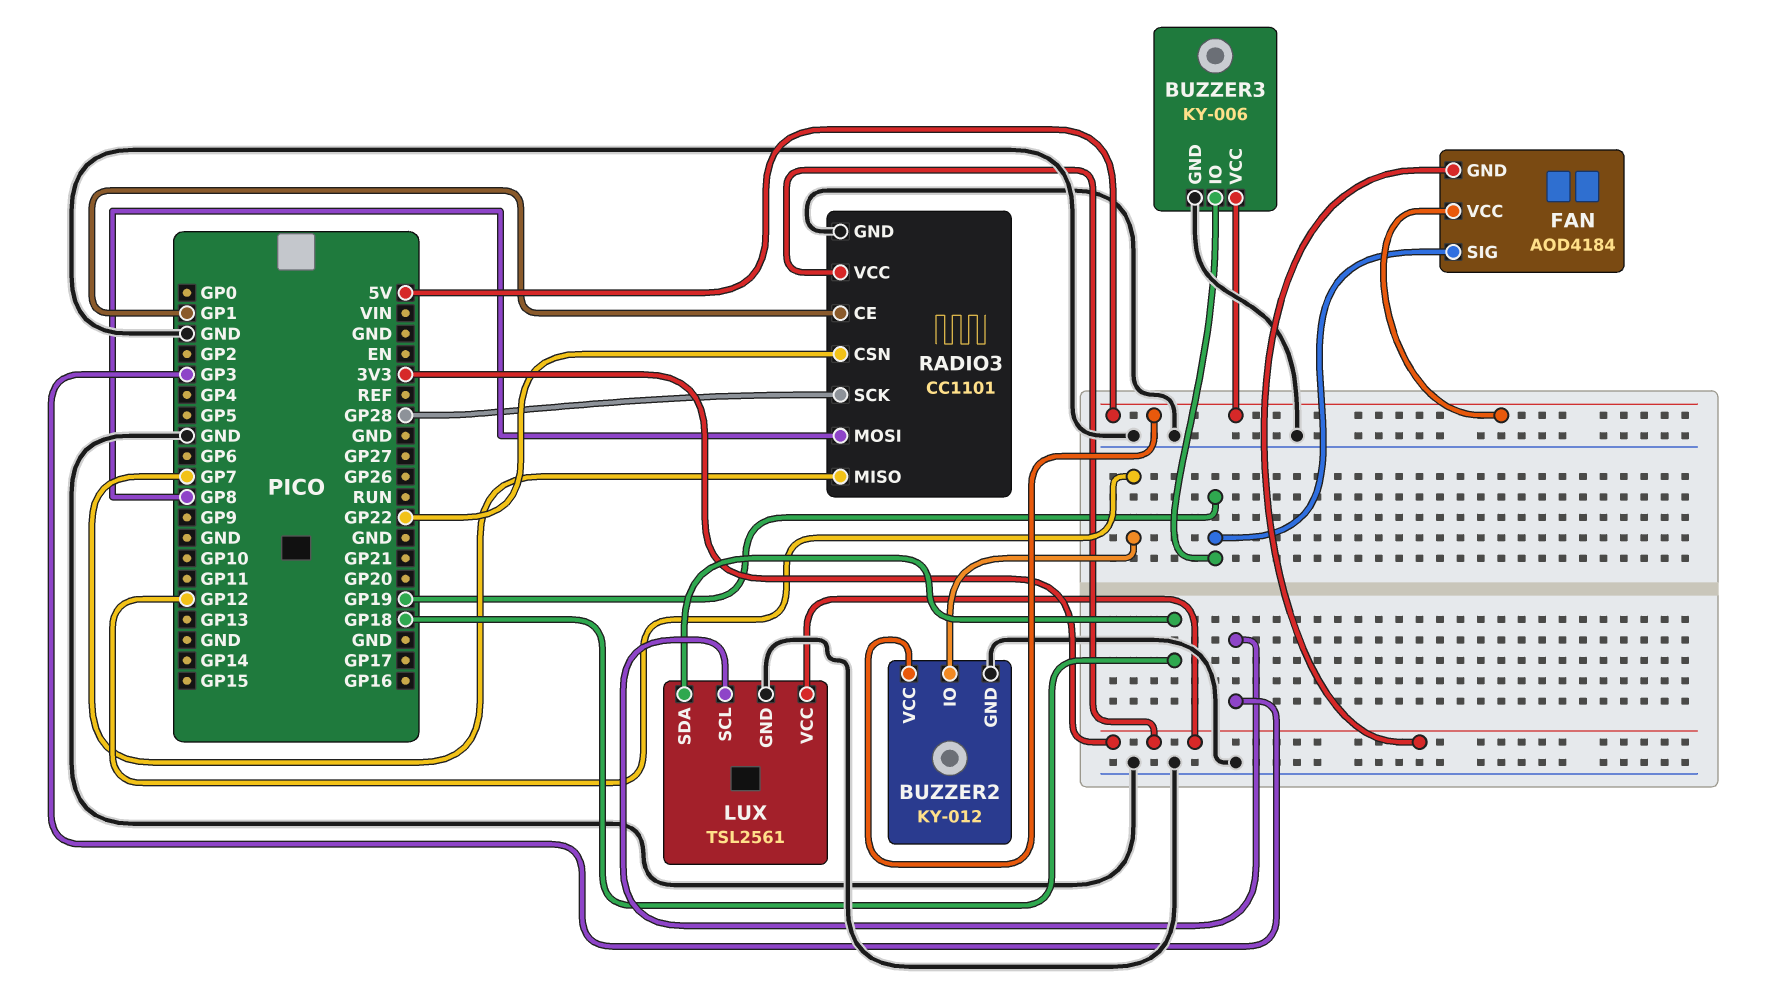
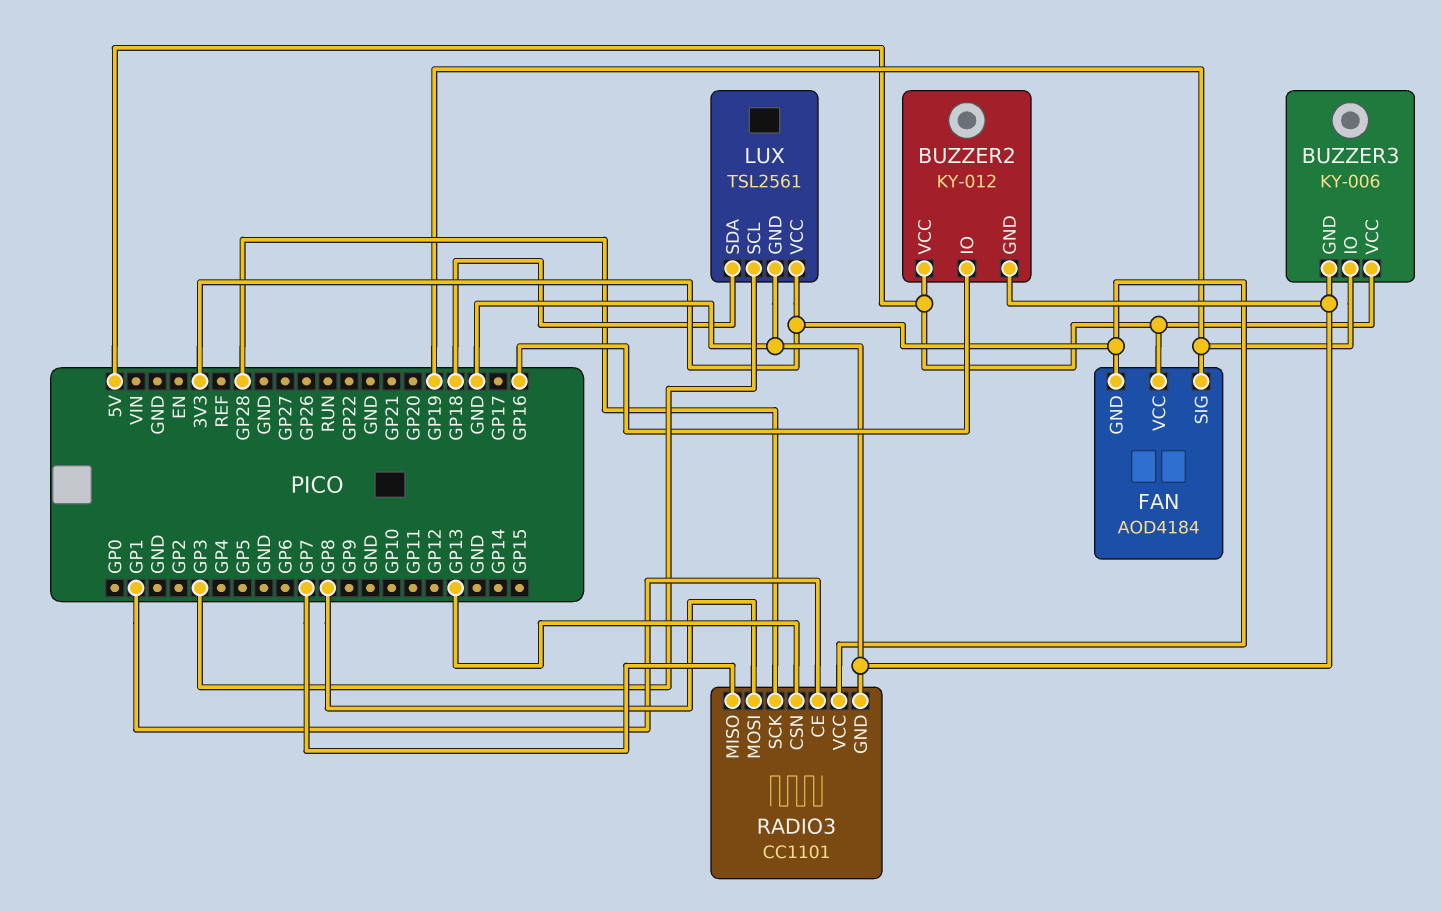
BUZZER2 pin IO: GP12 -> GP16
RADIO3 pin CSN: GP22 -> GP13

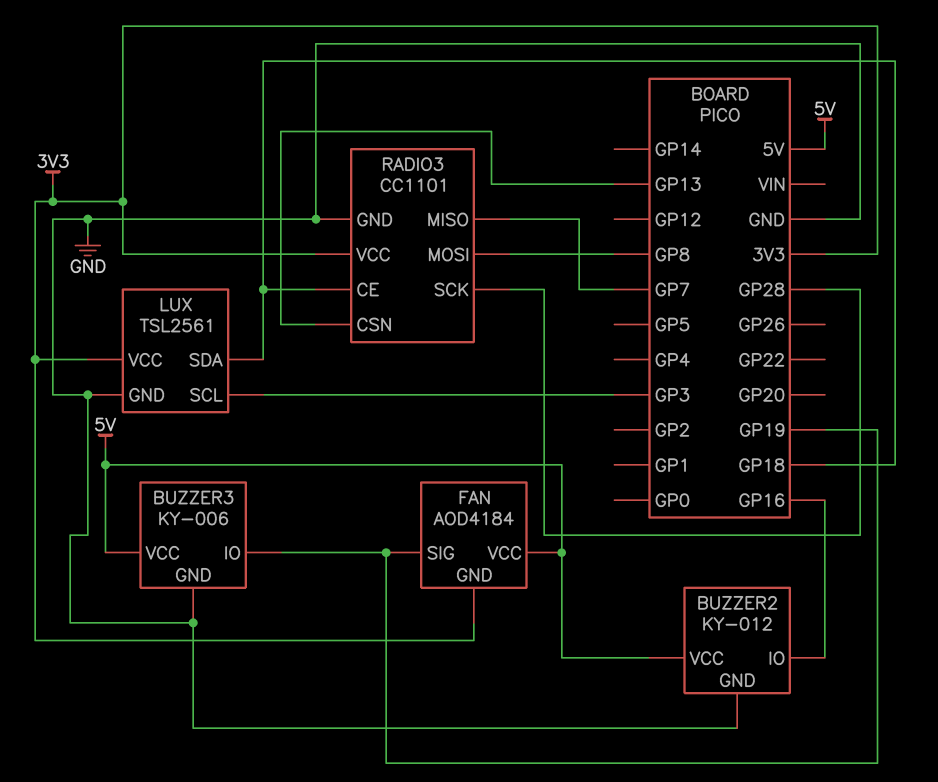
RADIO3 pin CE: GP1 -> GP18

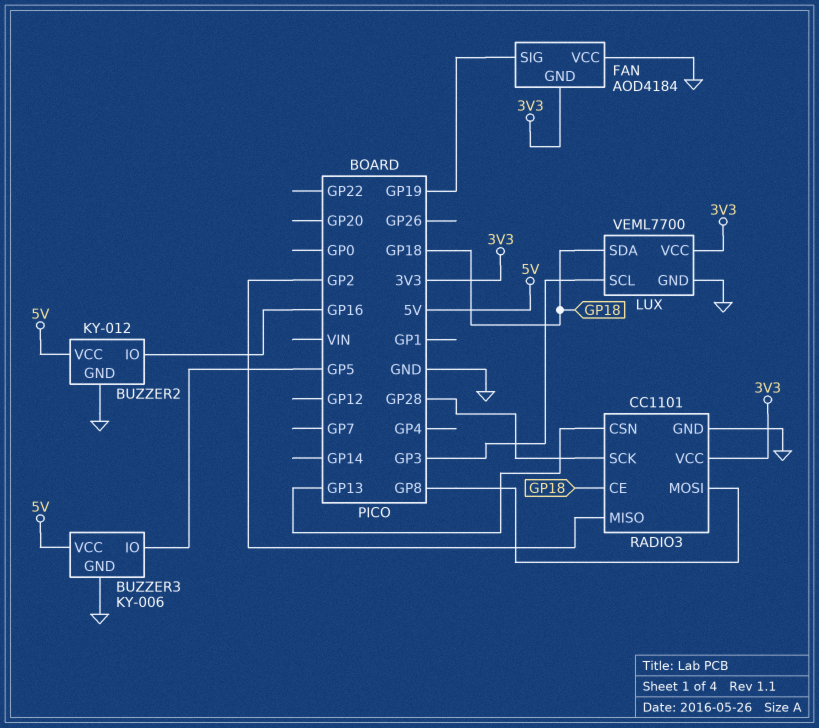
BUZZER3 pin IO: GP19 -> GP5
FAN pin VCC: 5V -> GND
LUX: TSL2561 -> VEML7700
RADIO3 pin MISO: GP7 -> GP2

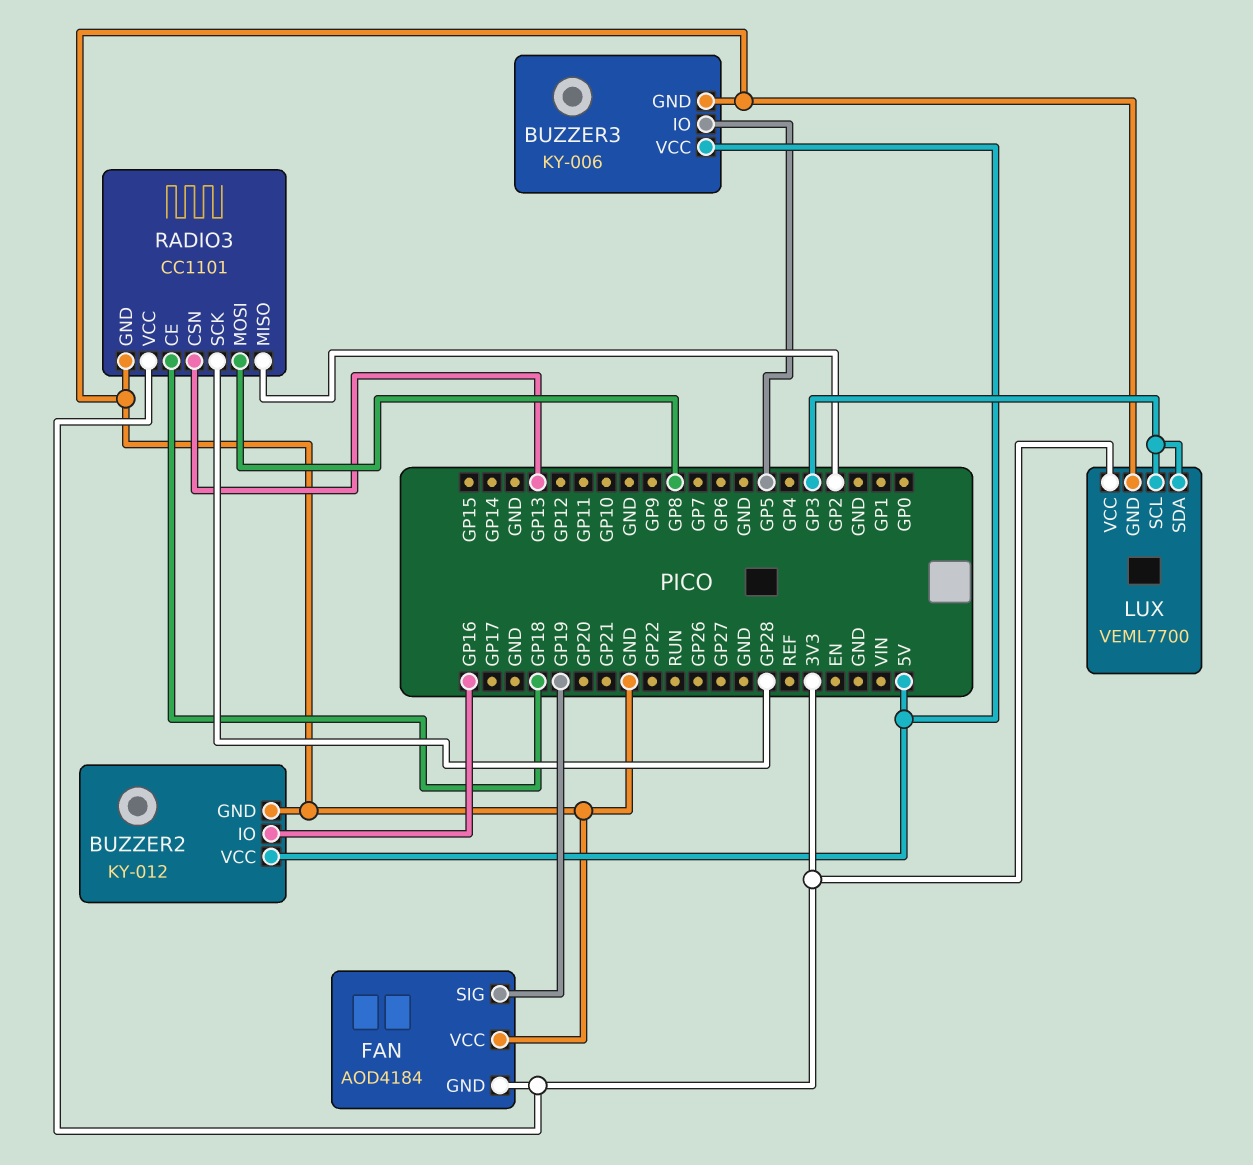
LUX pin SDA: GP18 -> GP3

